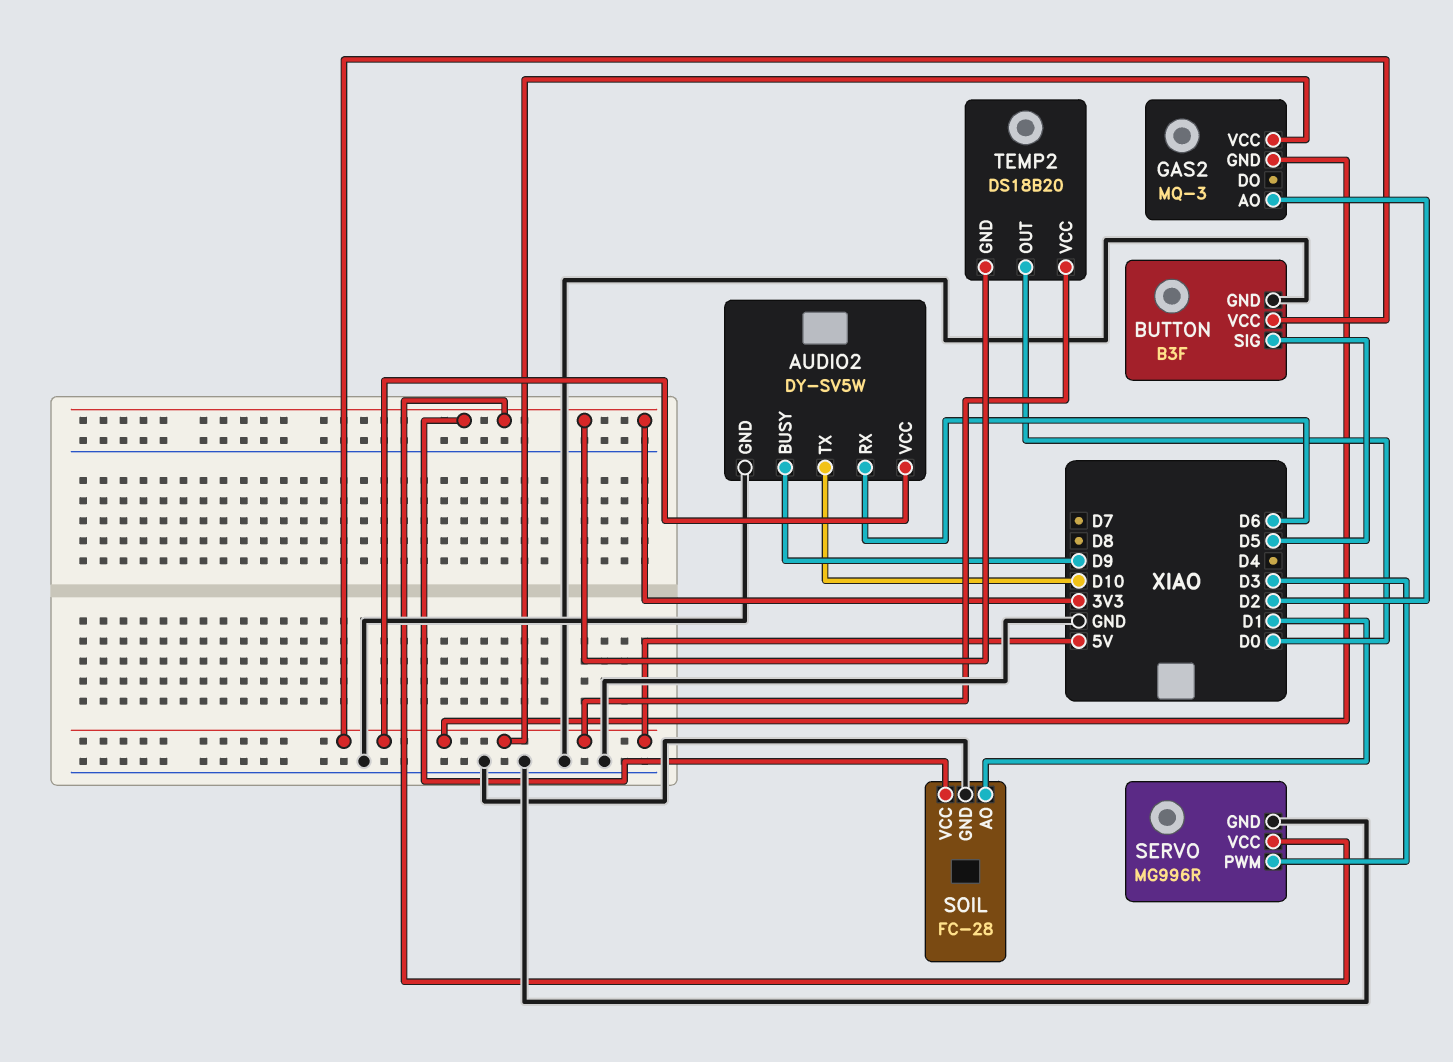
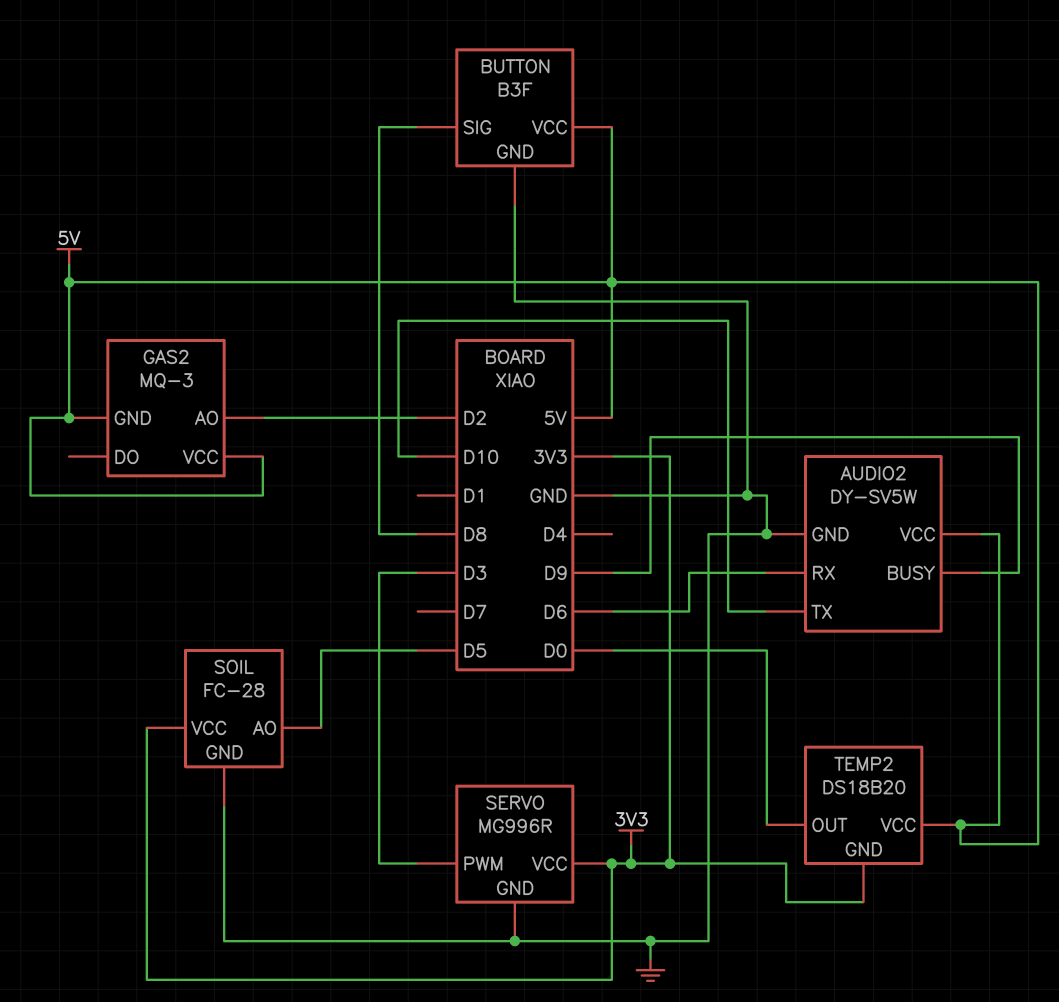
BUTTON pin SIG: D5 -> D8
SOIL pin AO: D1 -> D5

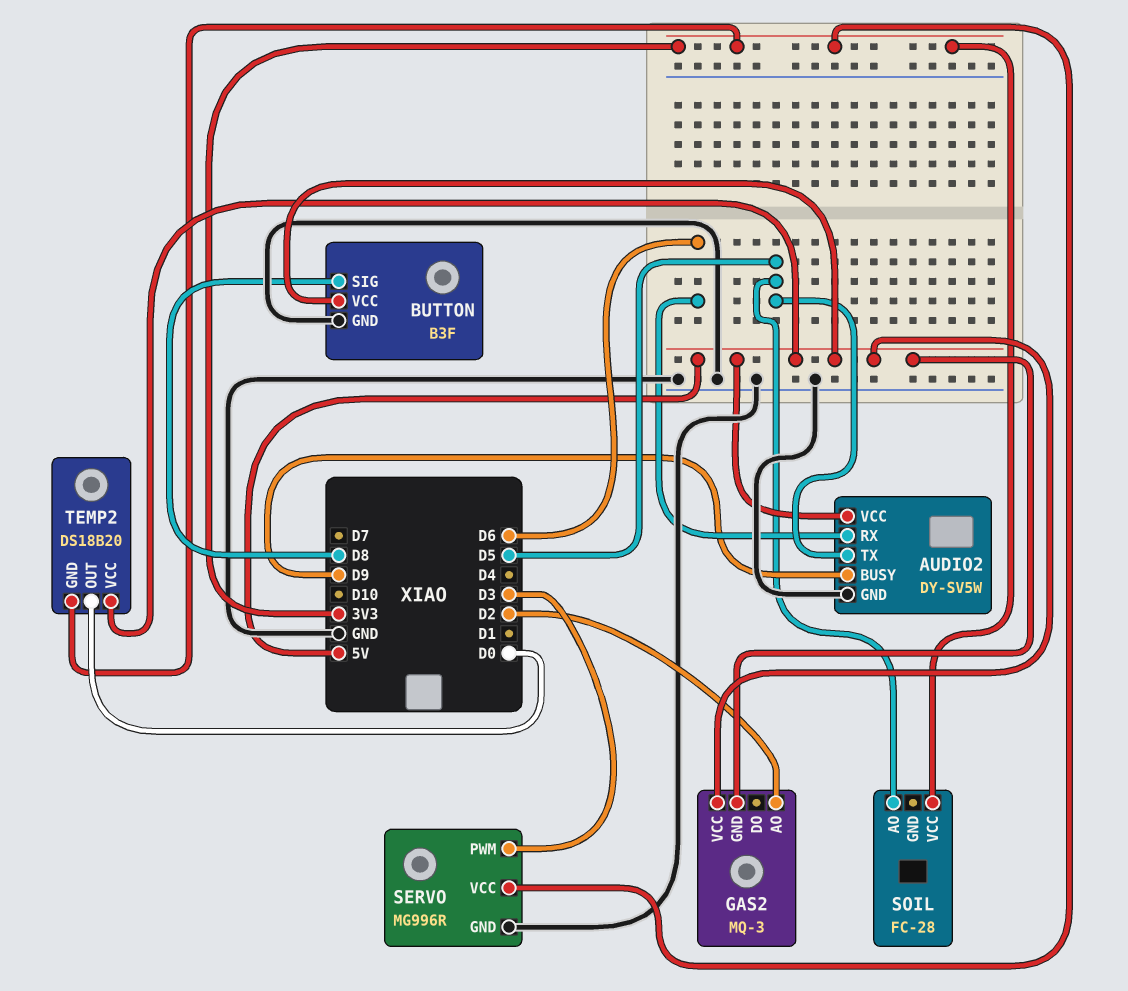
AUDIO2 pin TX: D10 -> D5
SOIL pin GND: GND -> none

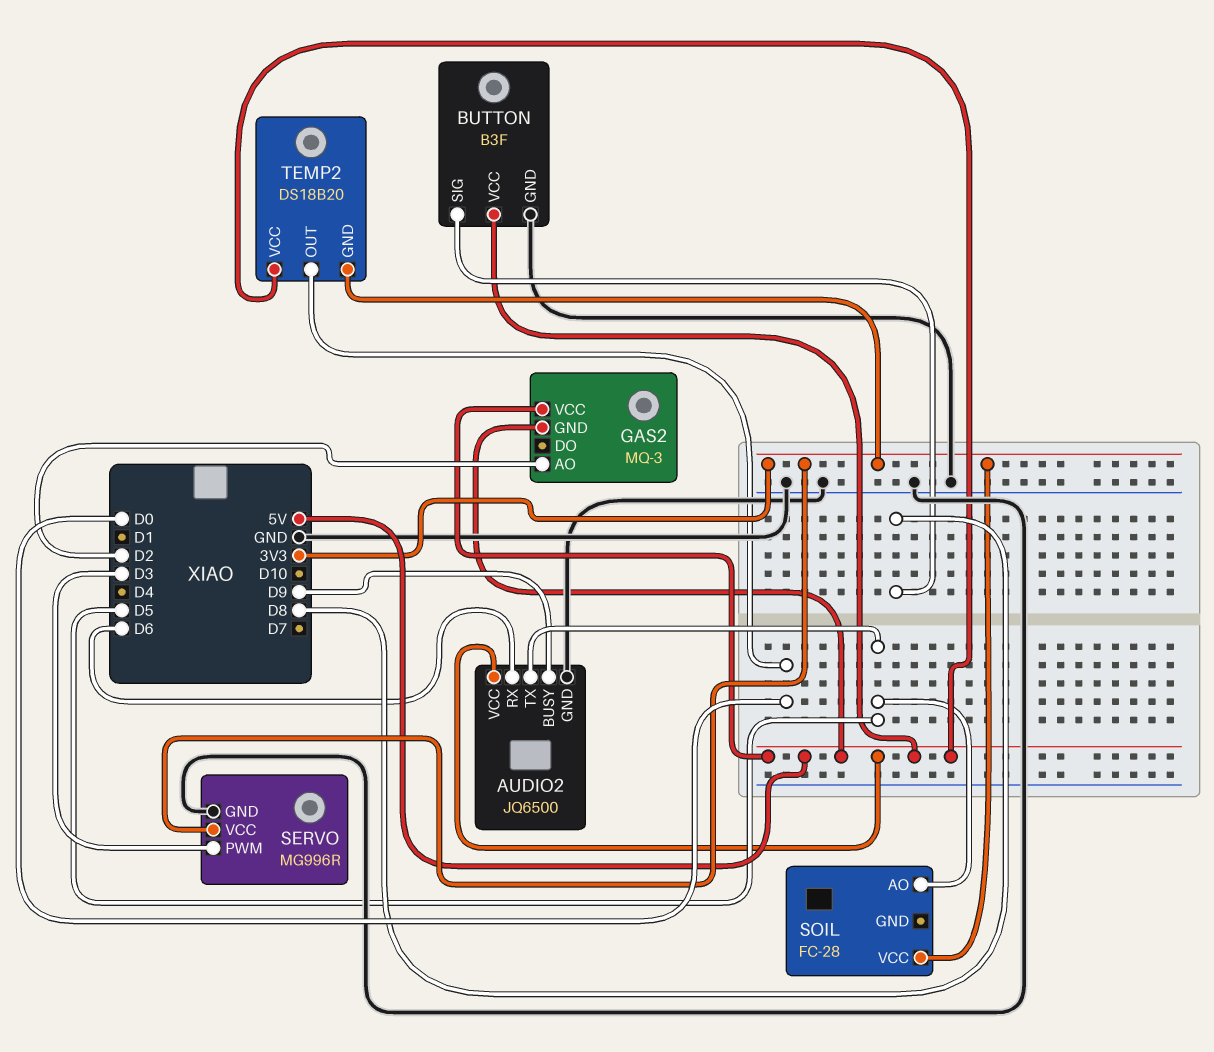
AUDIO2: DY-SV5W -> JQ6500

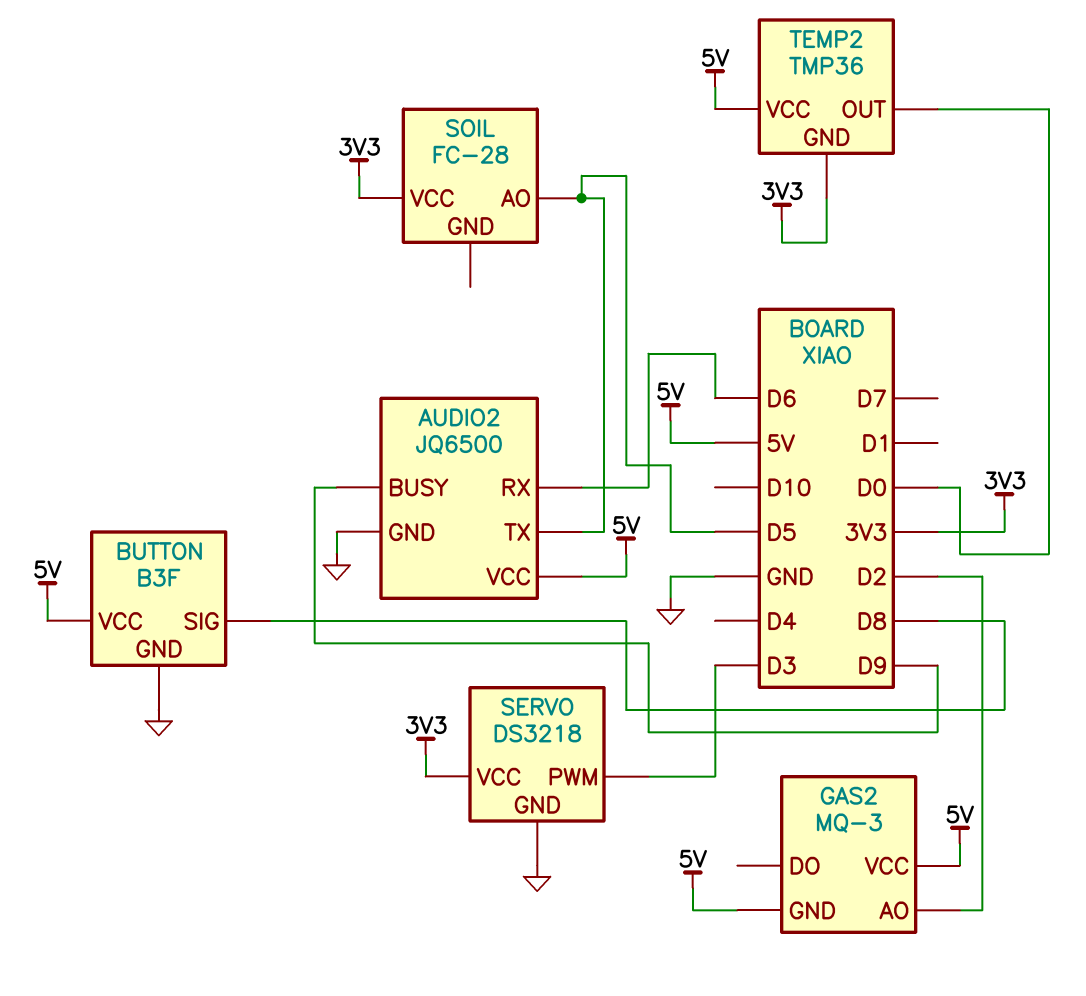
SERVO: MG996R -> DS3218
TEMP2: DS18B20 -> TMP36

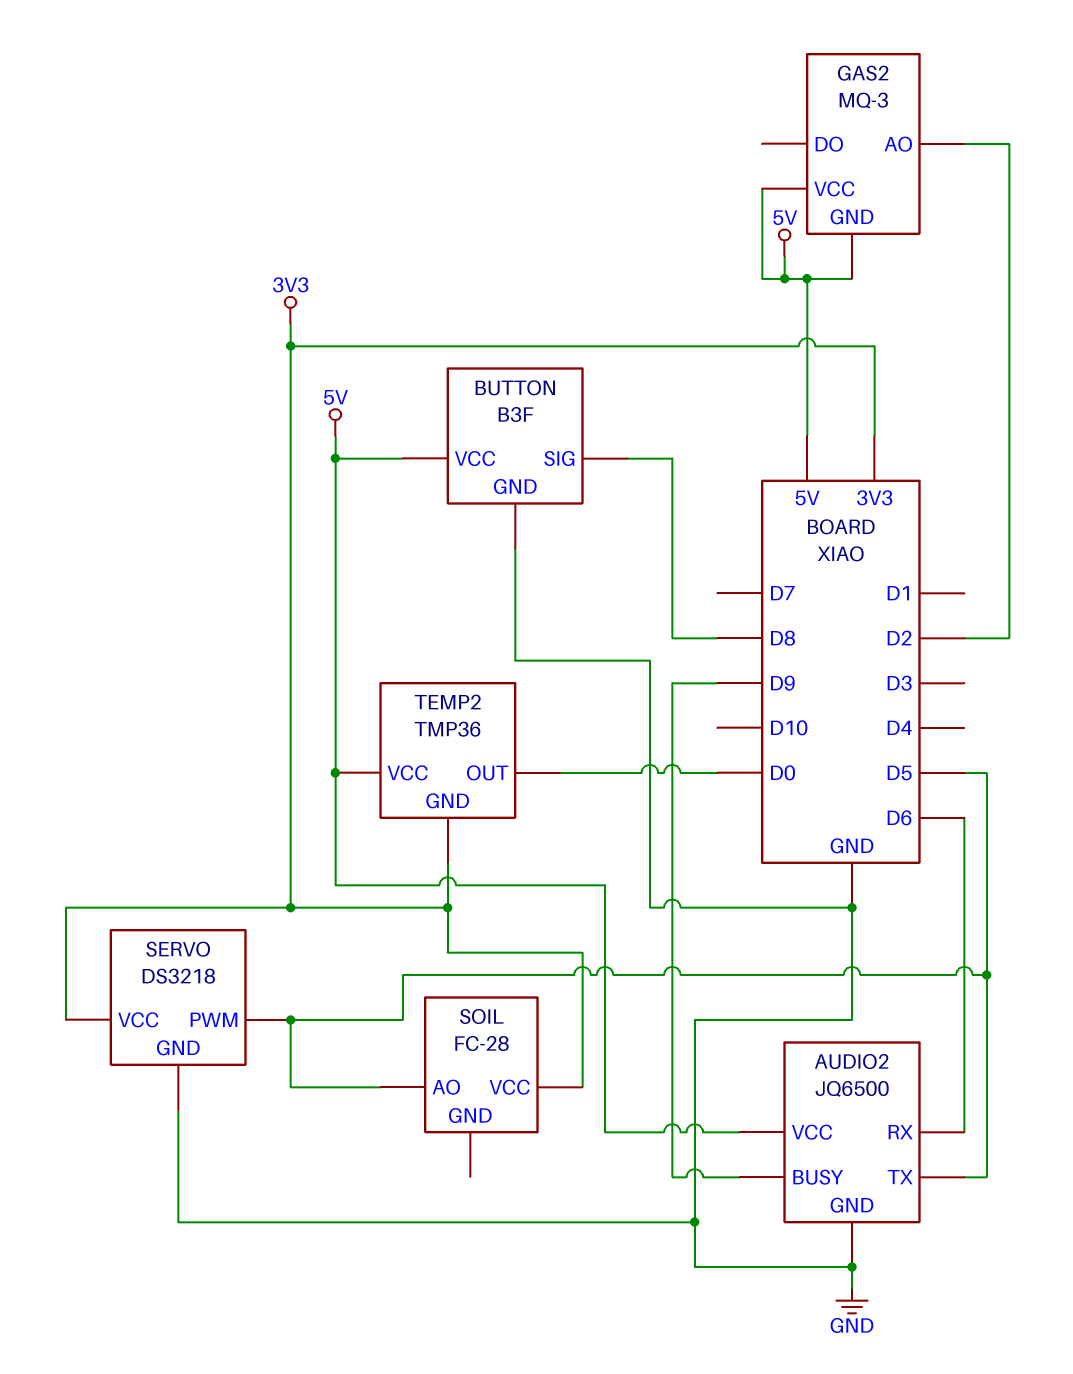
SERVO pin PWM: D3 -> D5

